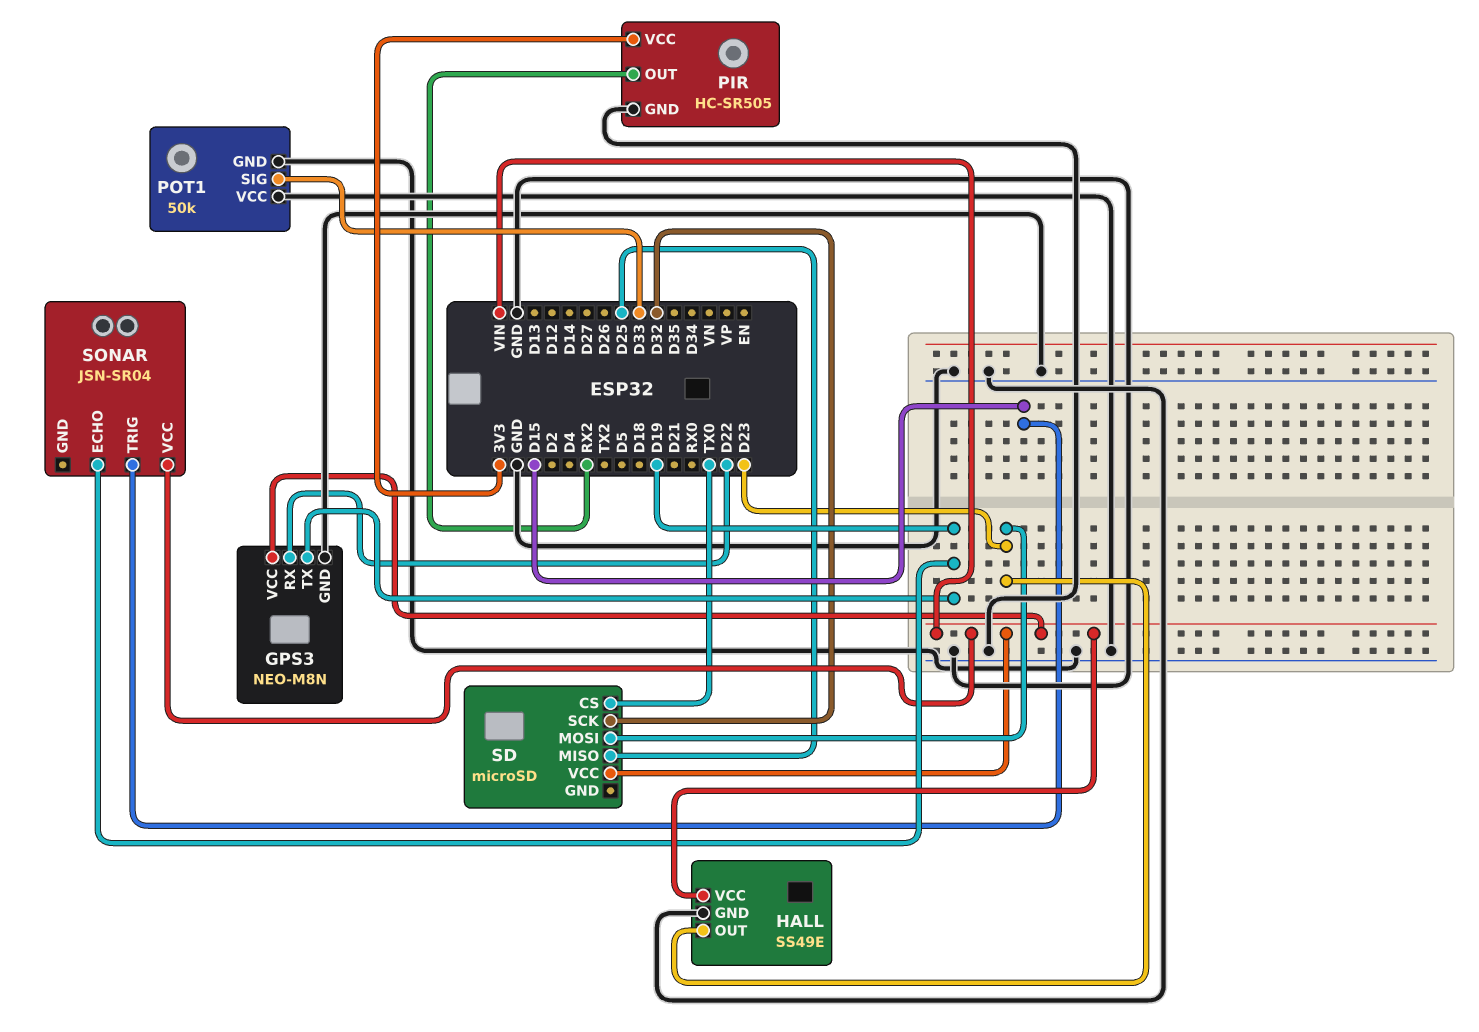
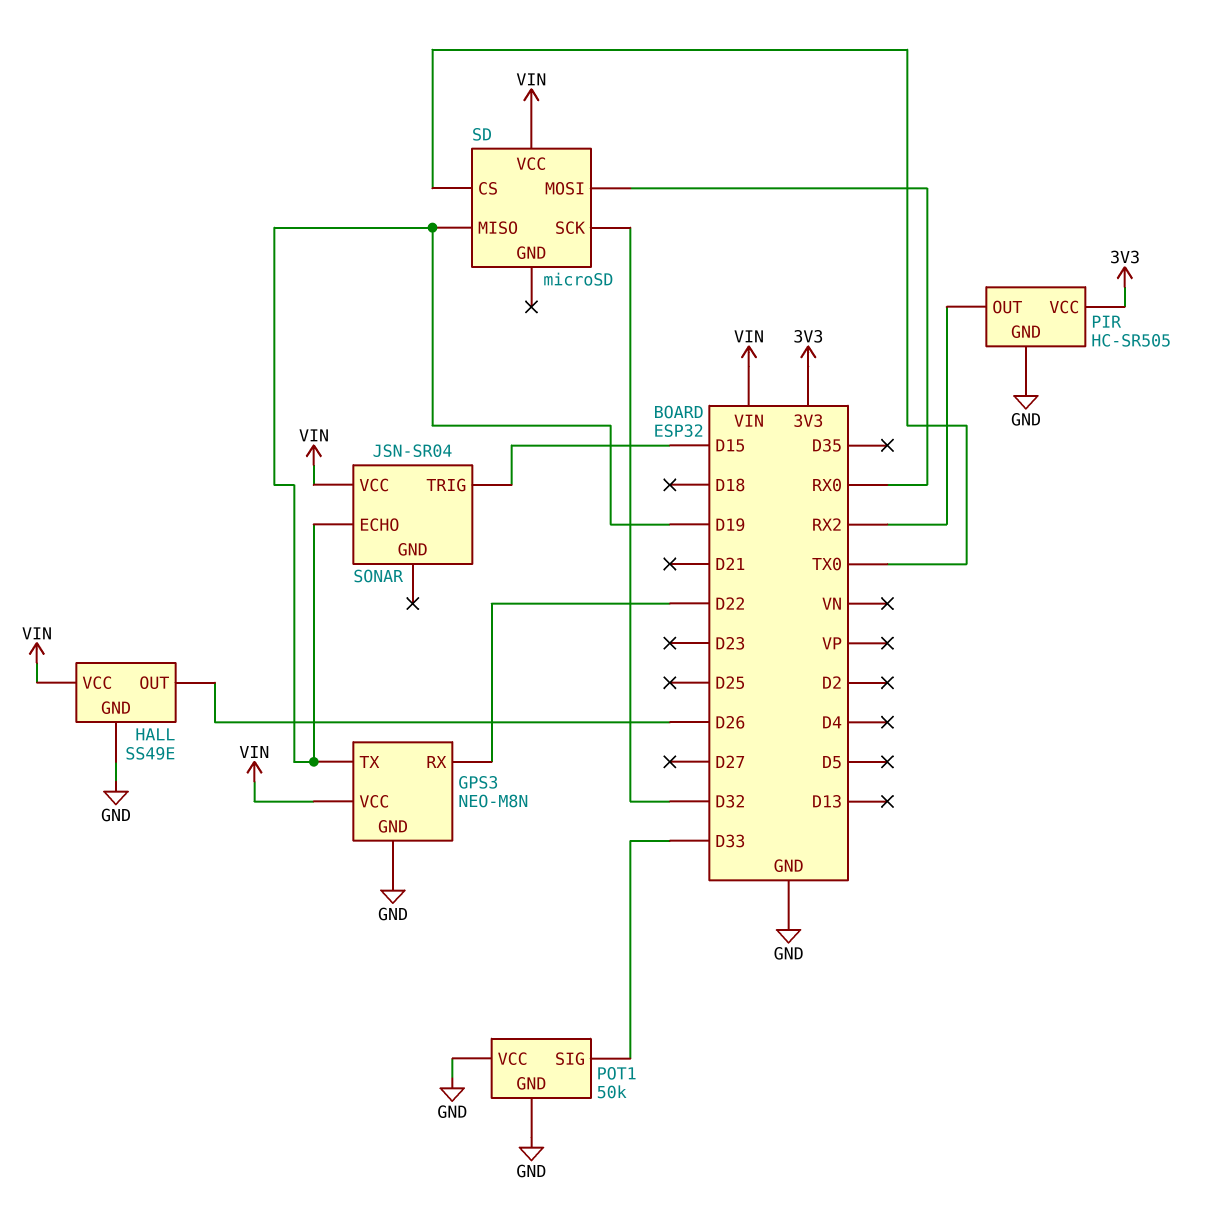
HALL pin OUT: D23 -> D26
SD pin MISO: D25 -> D19
SD pin MOSI: D23 -> RX0

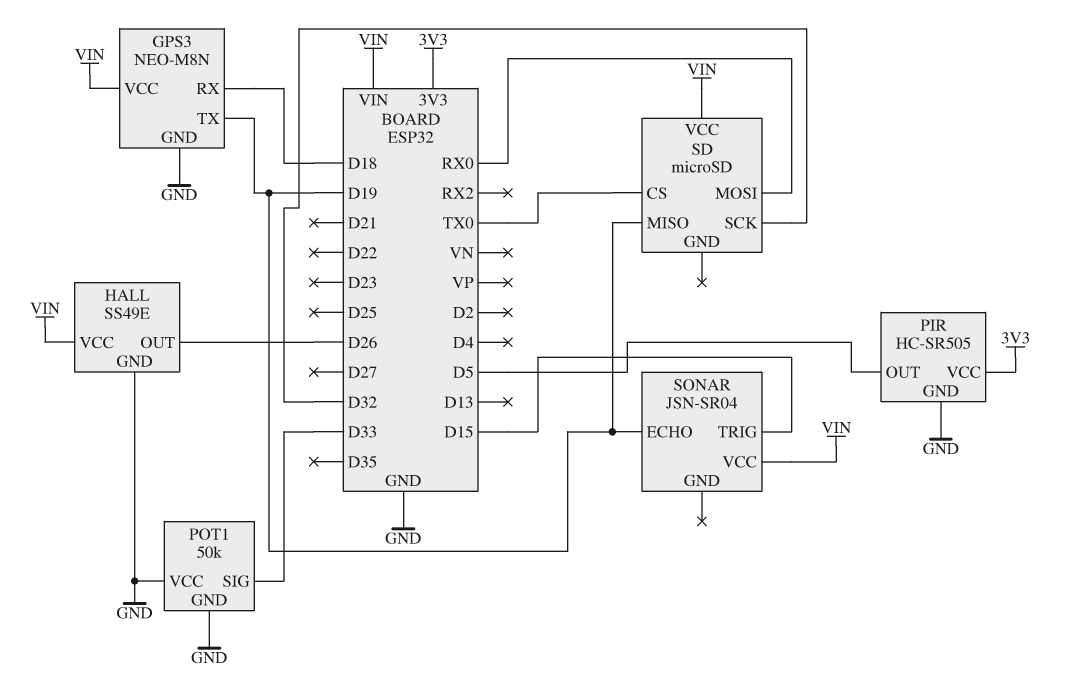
GPS3 pin RX: D22 -> D18
PIR pin OUT: RX2 -> D5

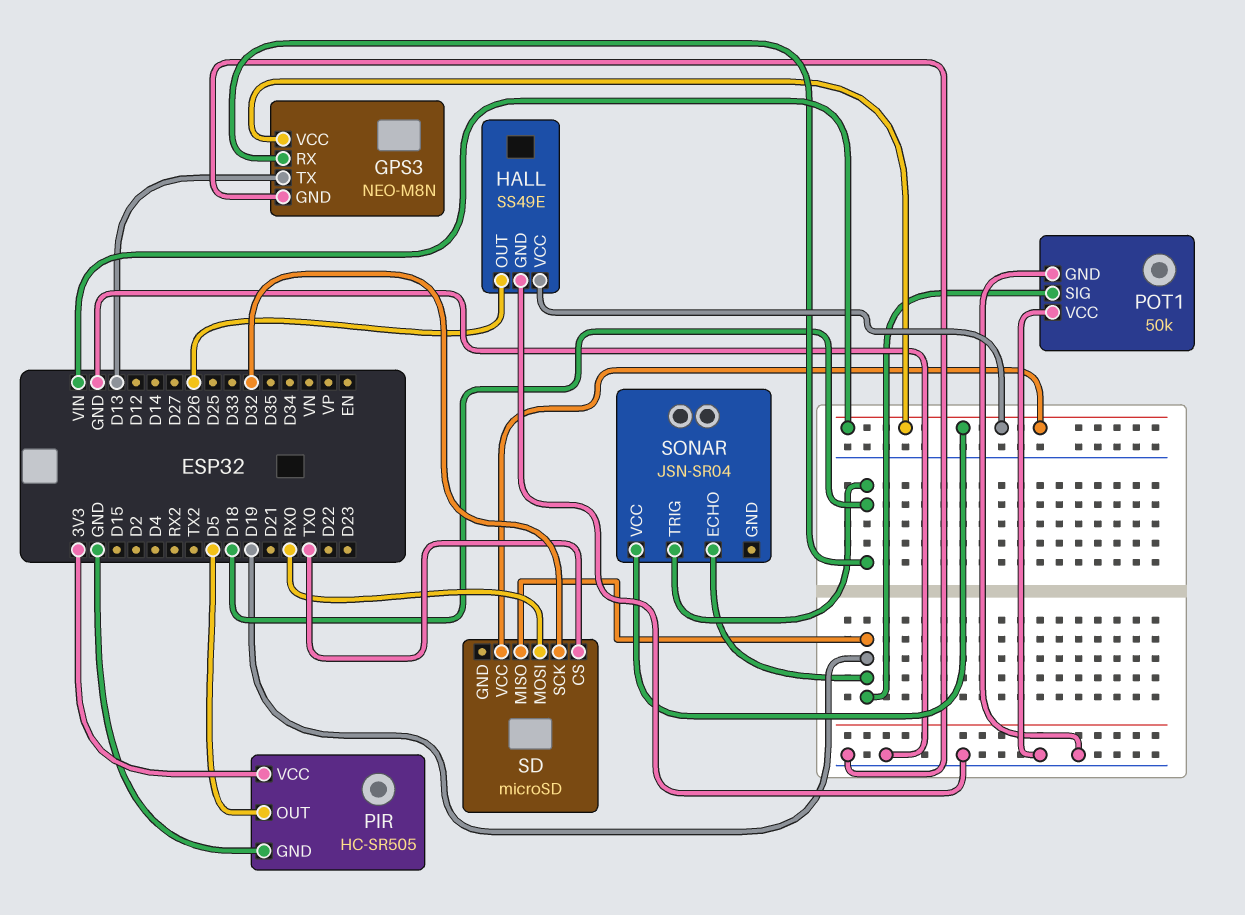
GPS3 pin TX: D19 -> D13
POT1 pin SIG: D33 -> D19
SONAR pin TRIG: D15 -> D18

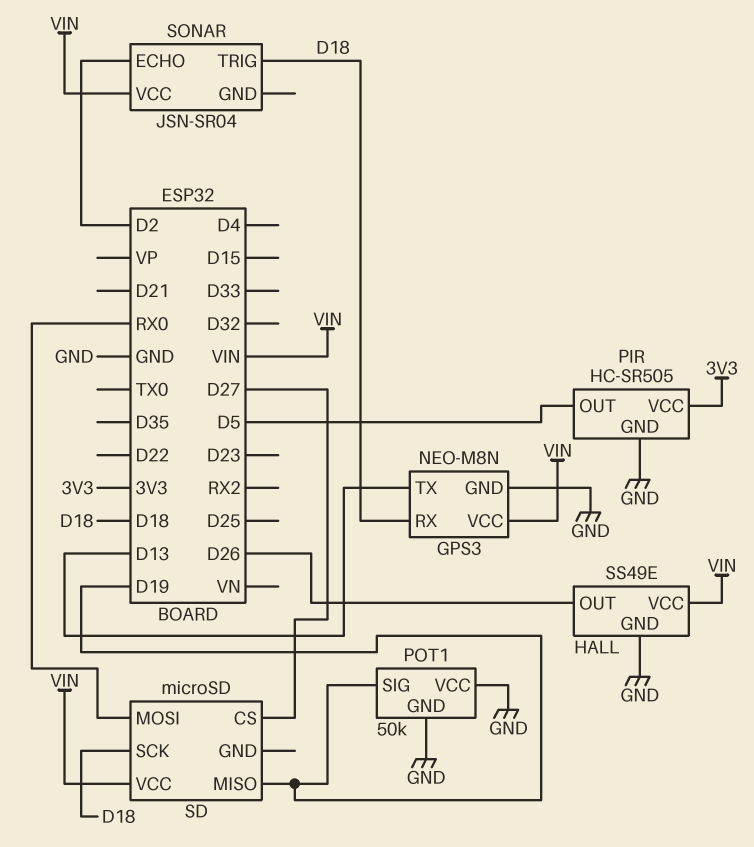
SD pin CS: TX0 -> D27
SD pin SCK: D32 -> D18
SONAR pin ECHO: D19 -> D2

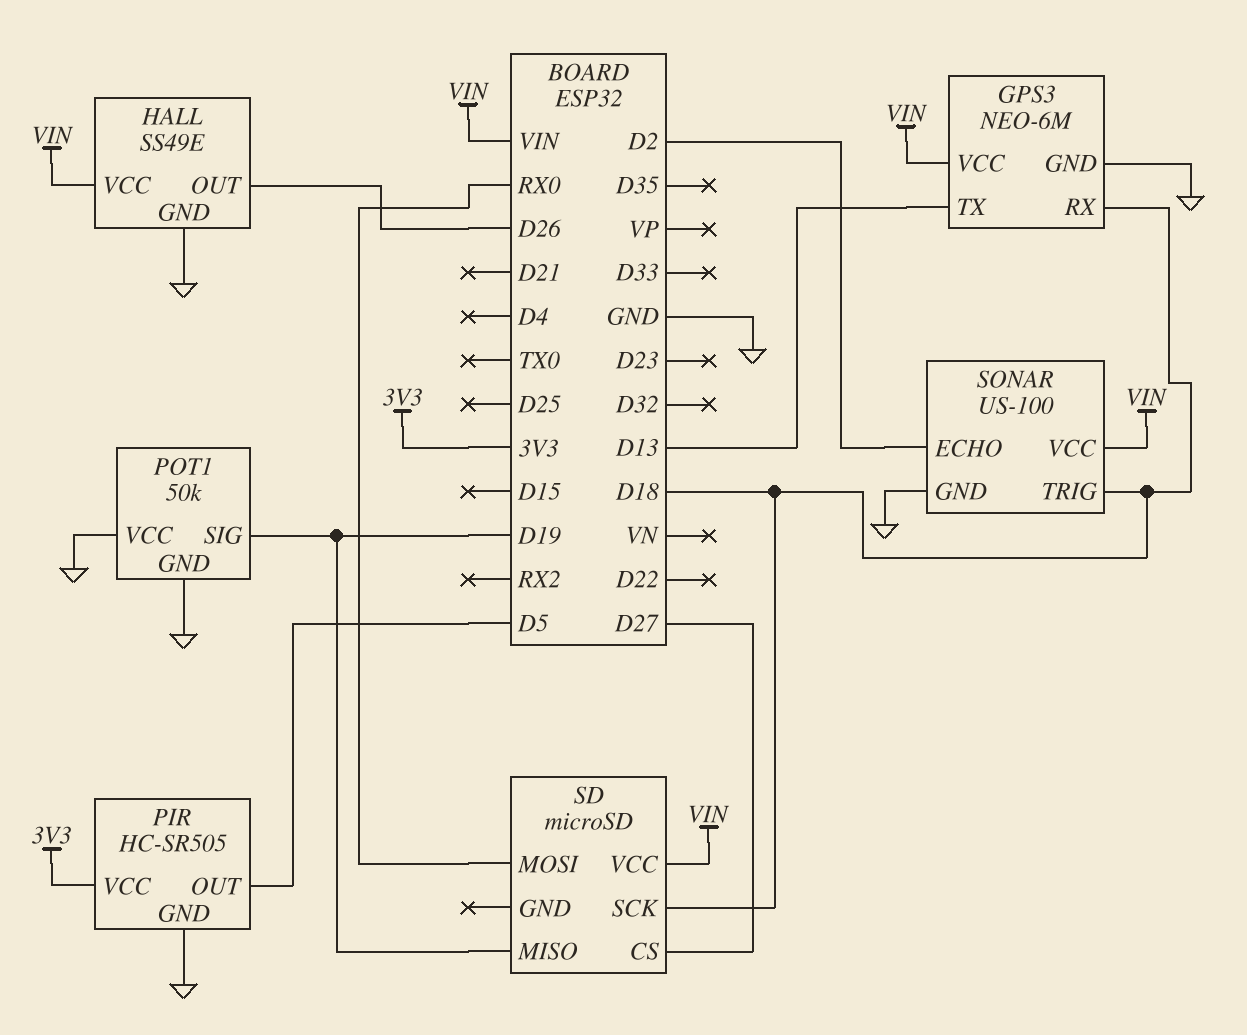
GPS3: NEO-M8N -> NEO-6M
SONAR: JSN-SR04 -> US-100
SONAR pin GND: none -> GND

